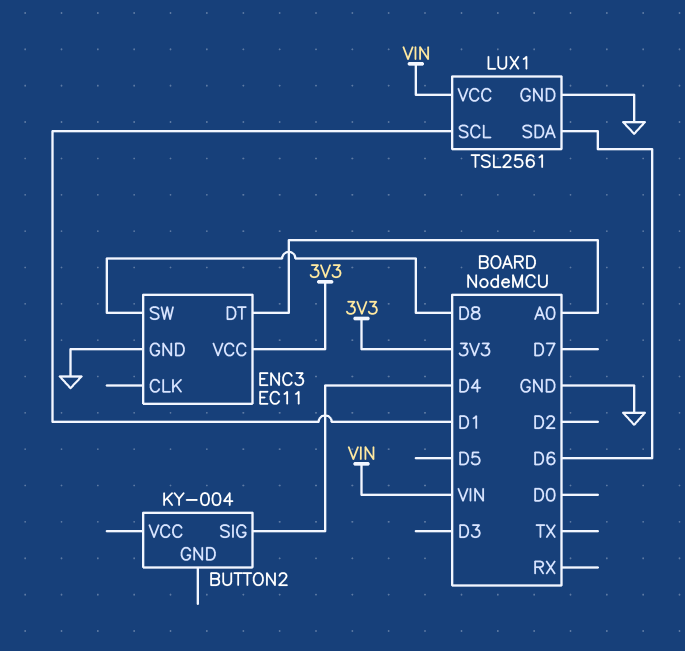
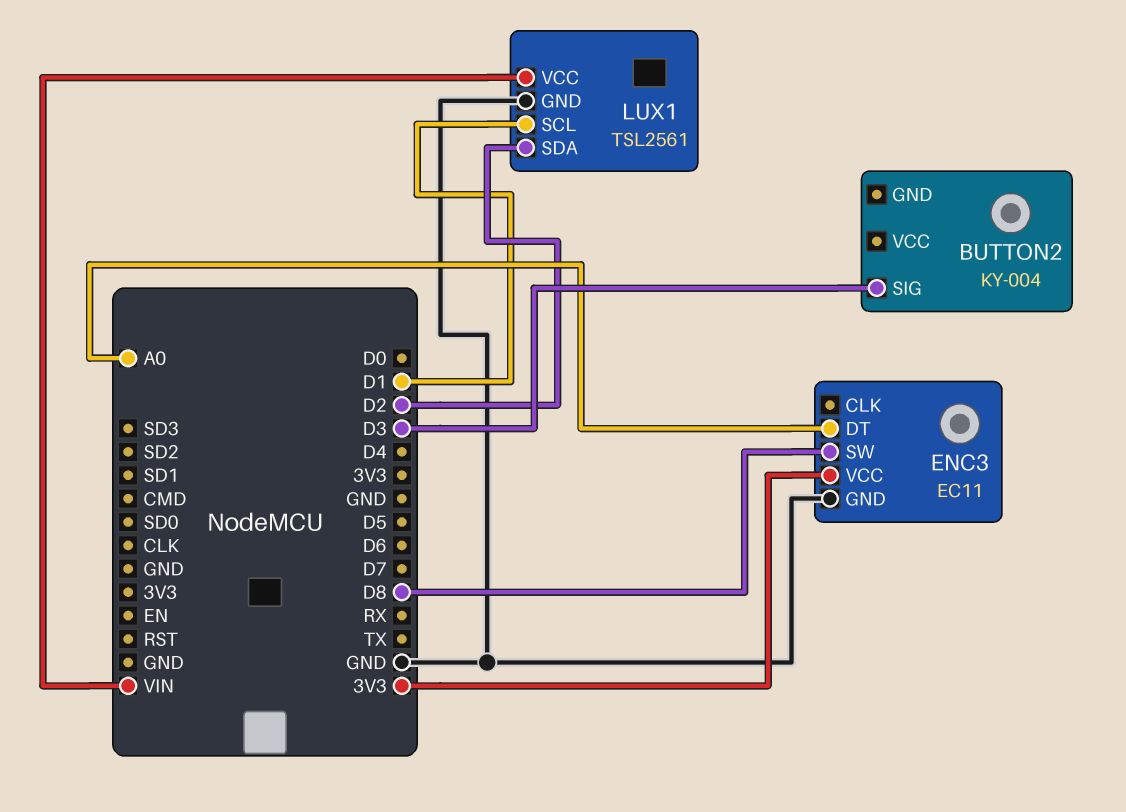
BUTTON2 pin SIG: D4 -> D3
LUX1 pin SDA: D6 -> D2

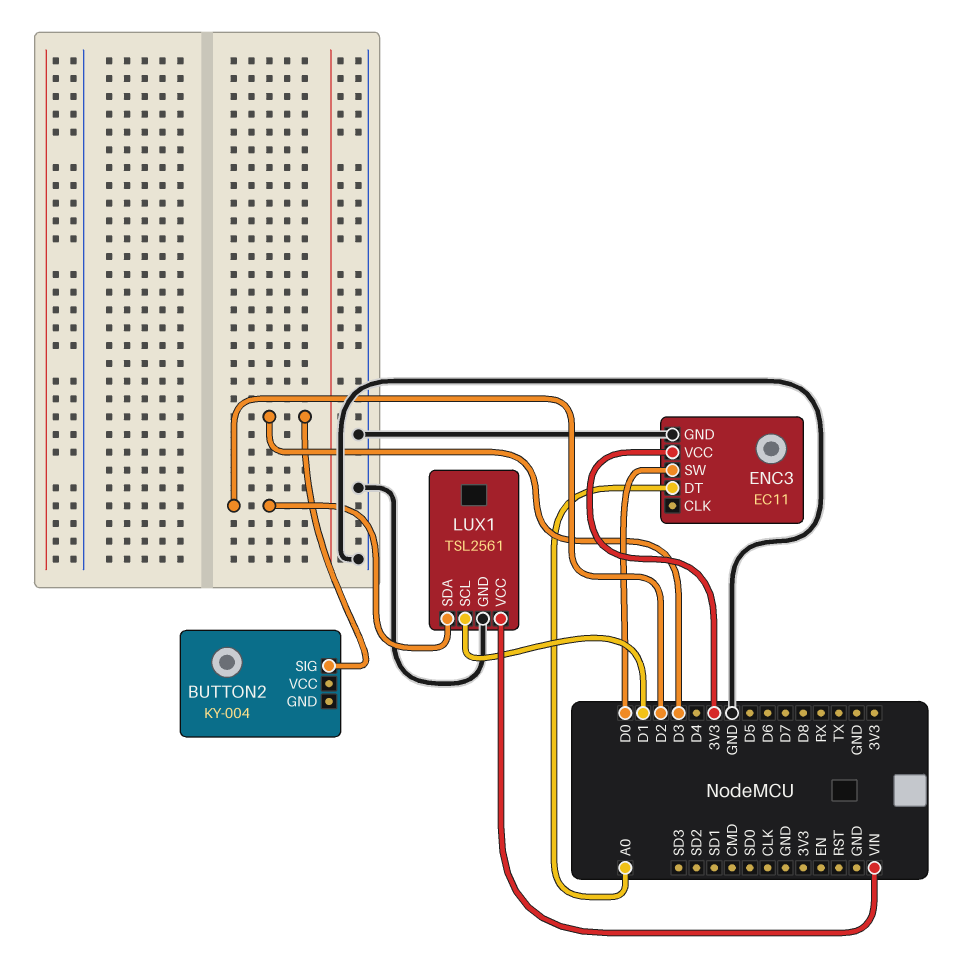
ENC3 pin SW: D8 -> D0

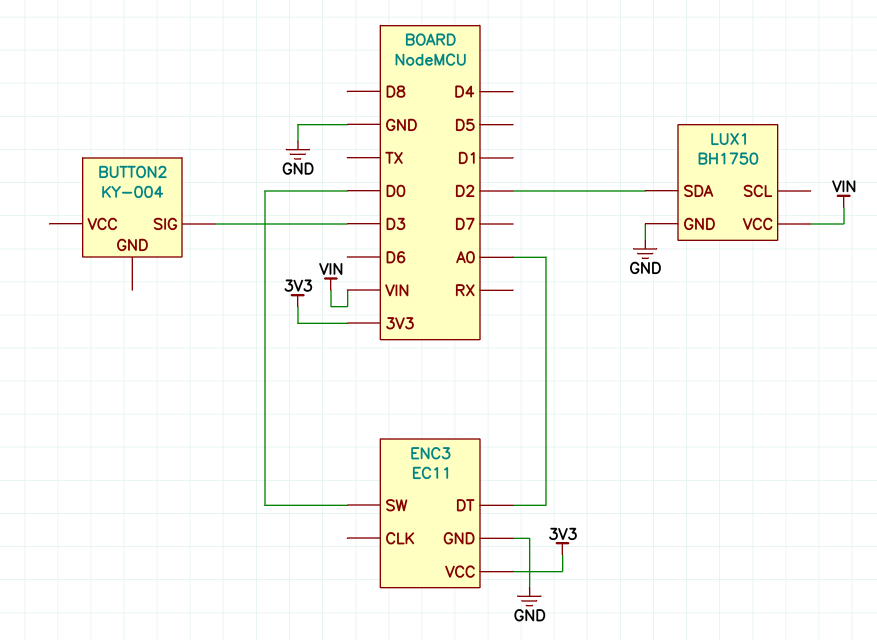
LUX1: TSL2561 -> BH1750
LUX1 pin SCL: D1 -> none

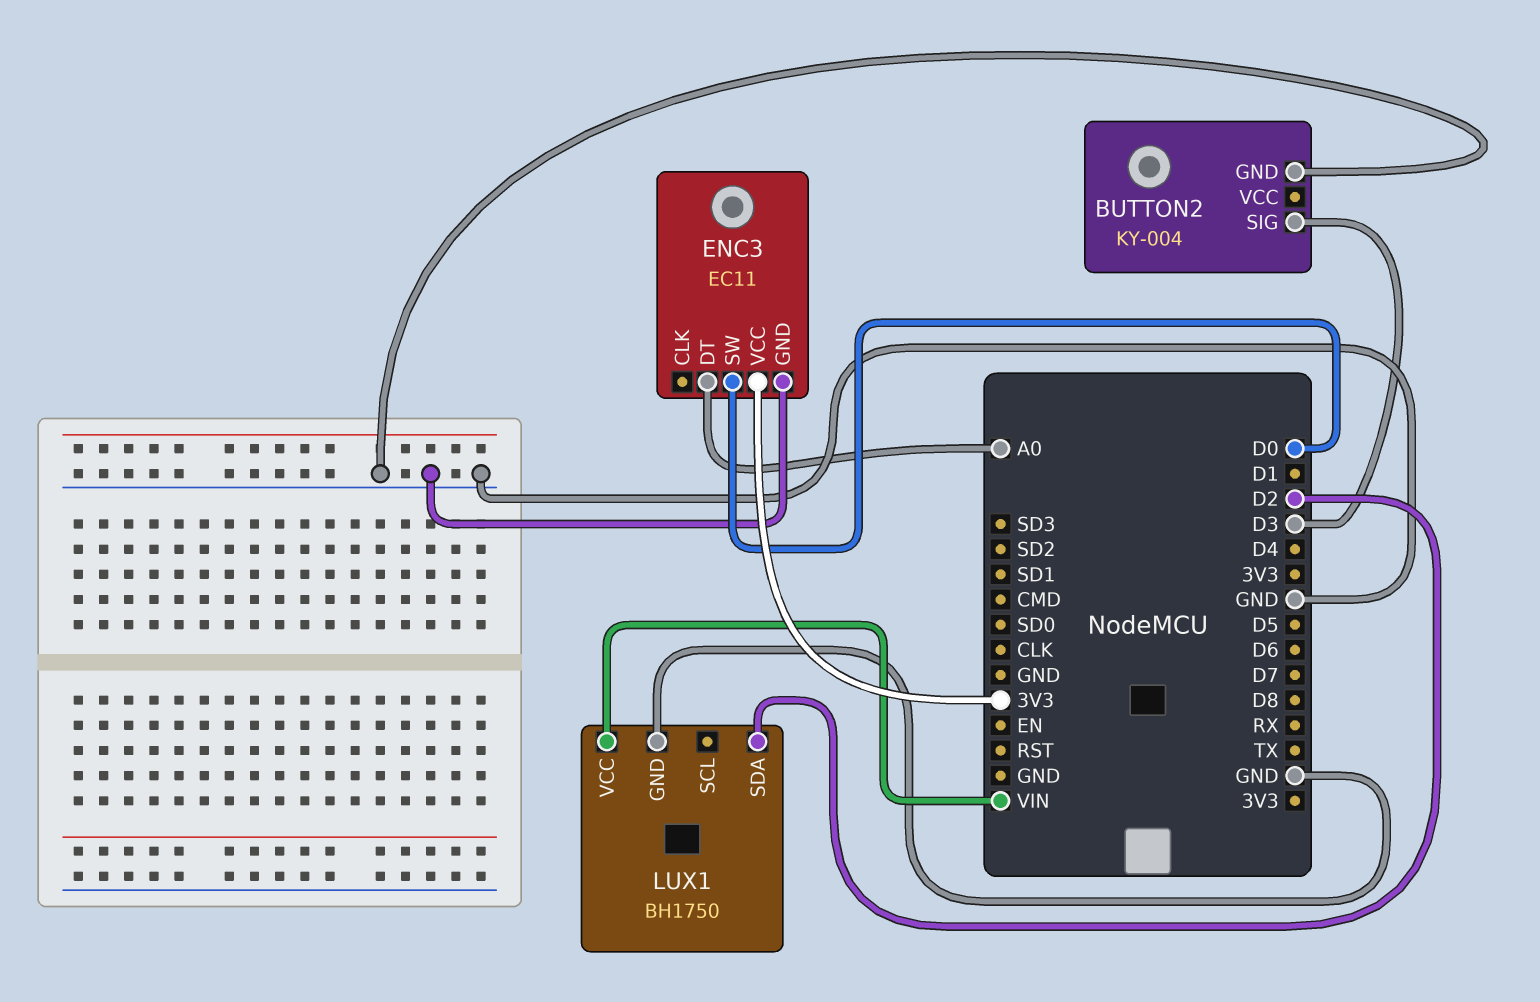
BUTTON2 pin GND: none -> GND

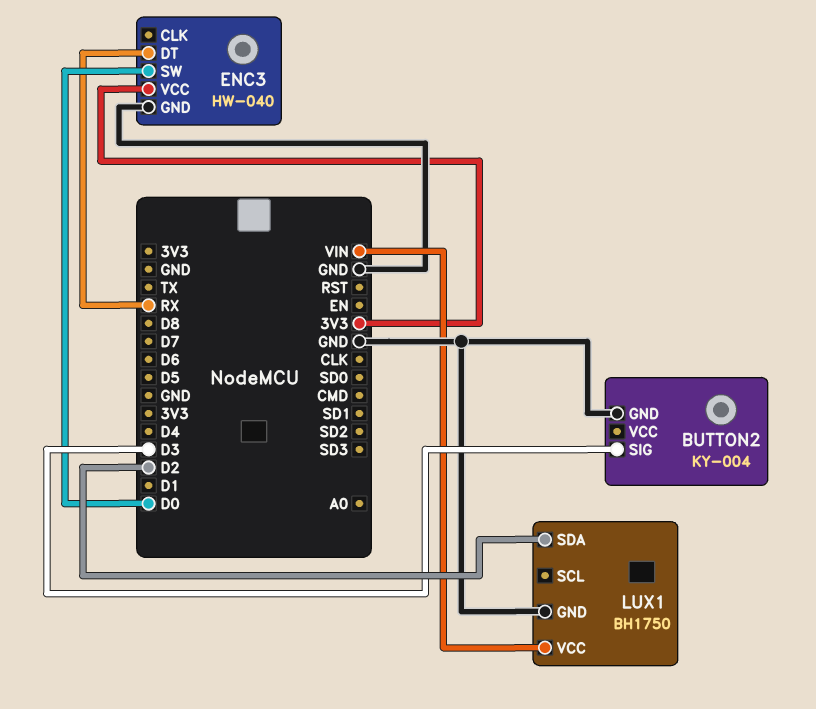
ENC3: EC11 -> HW-040
ENC3 pin DT: A0 -> RX

